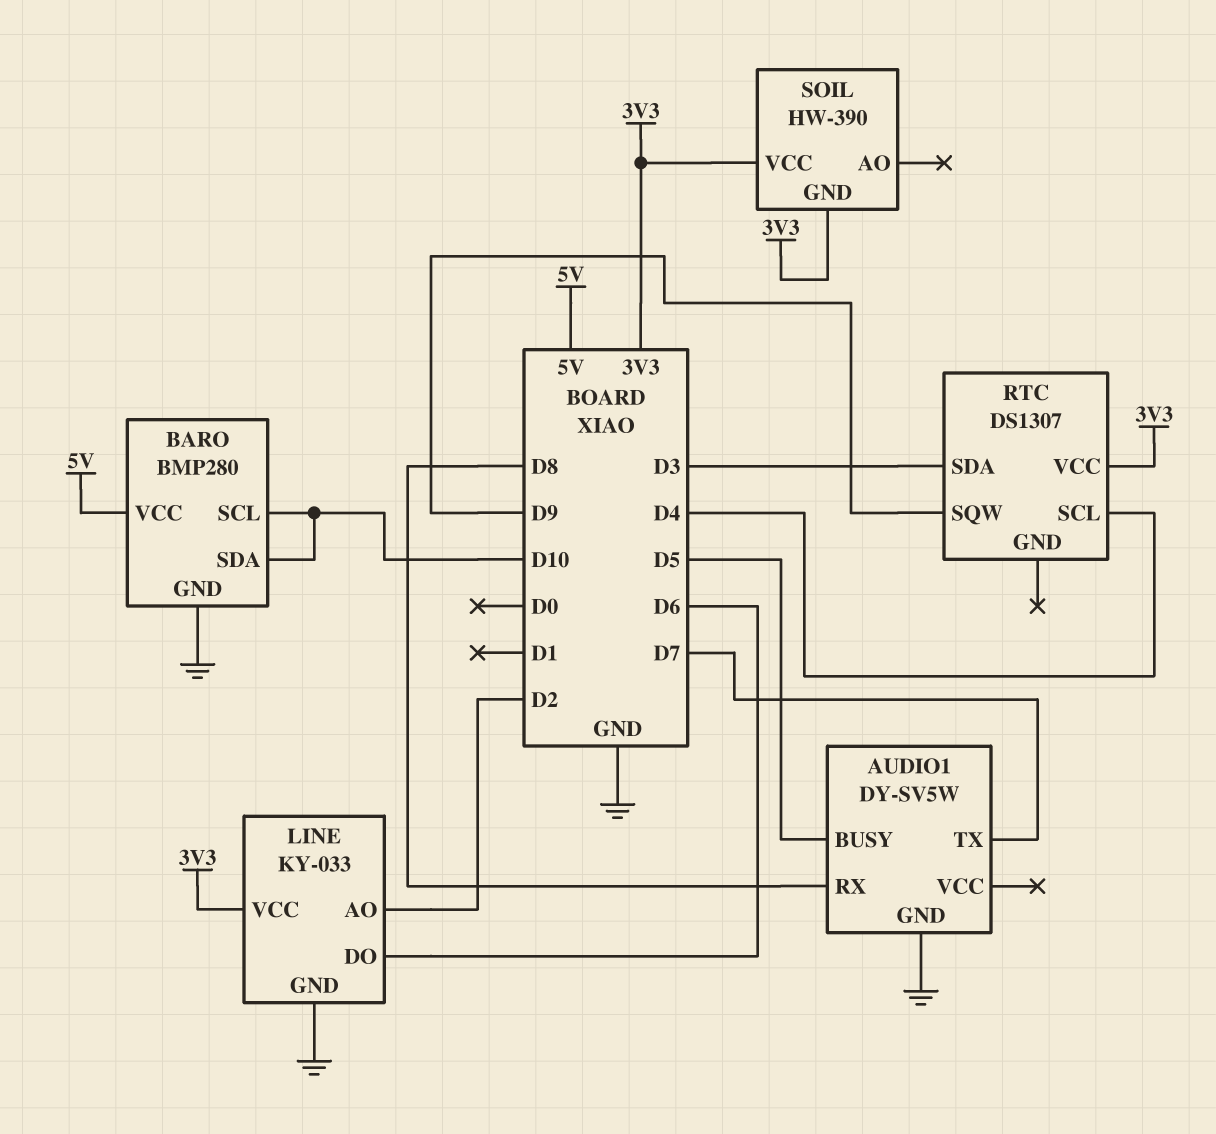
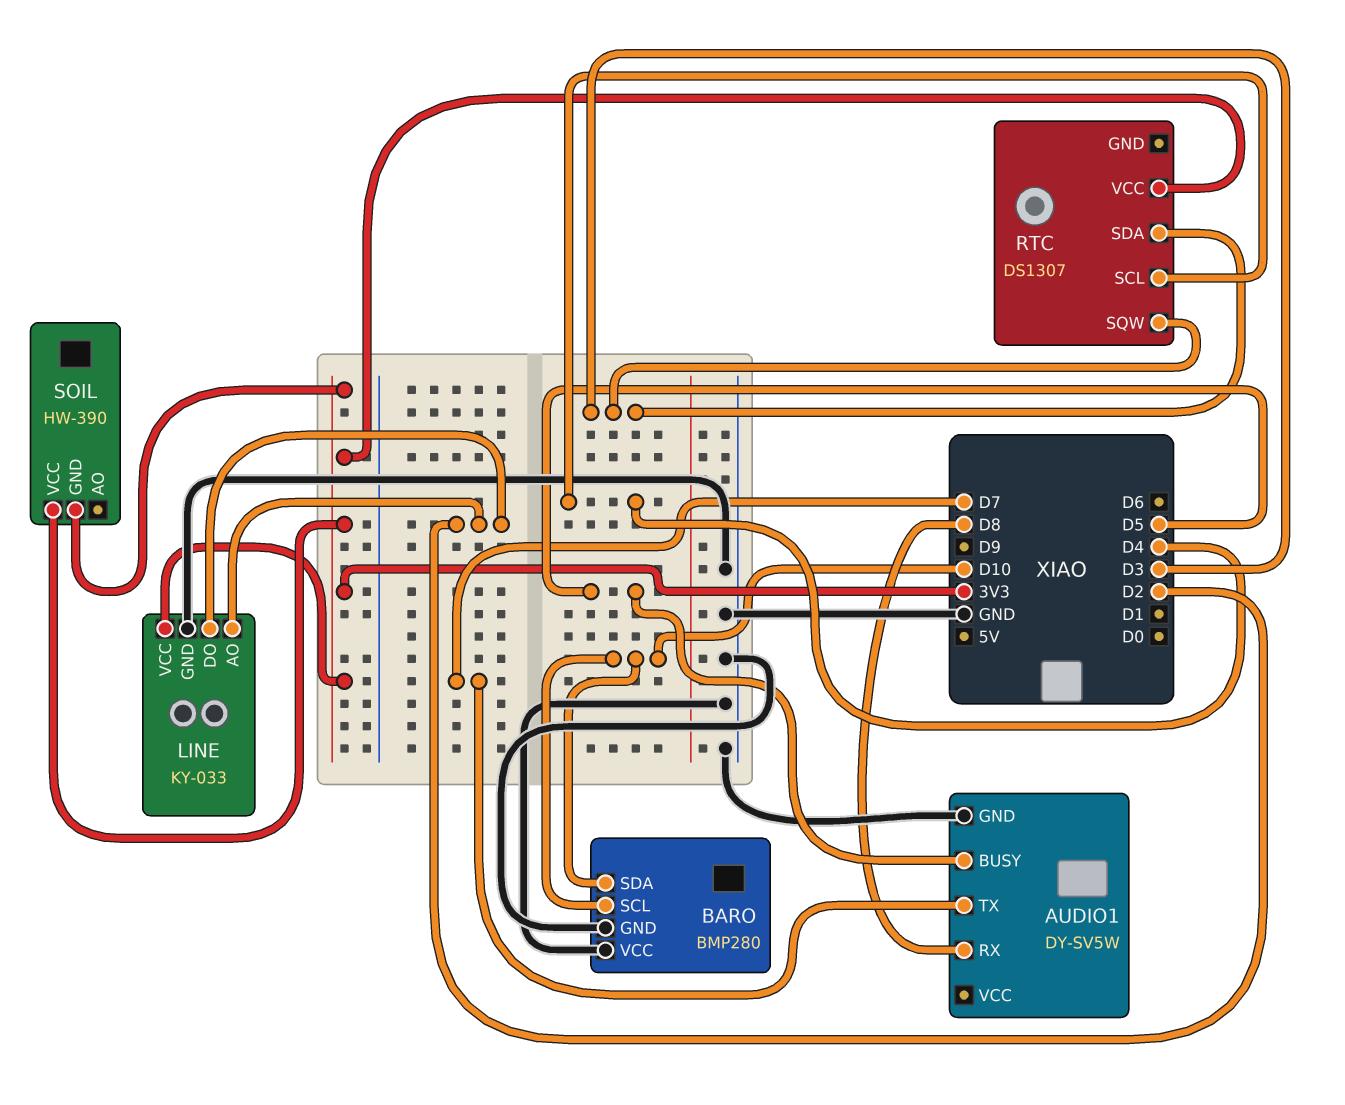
BARO pin VCC: 5V -> GND
LINE pin DO: D6 -> D2
RTC pin SQW: D9 -> D3

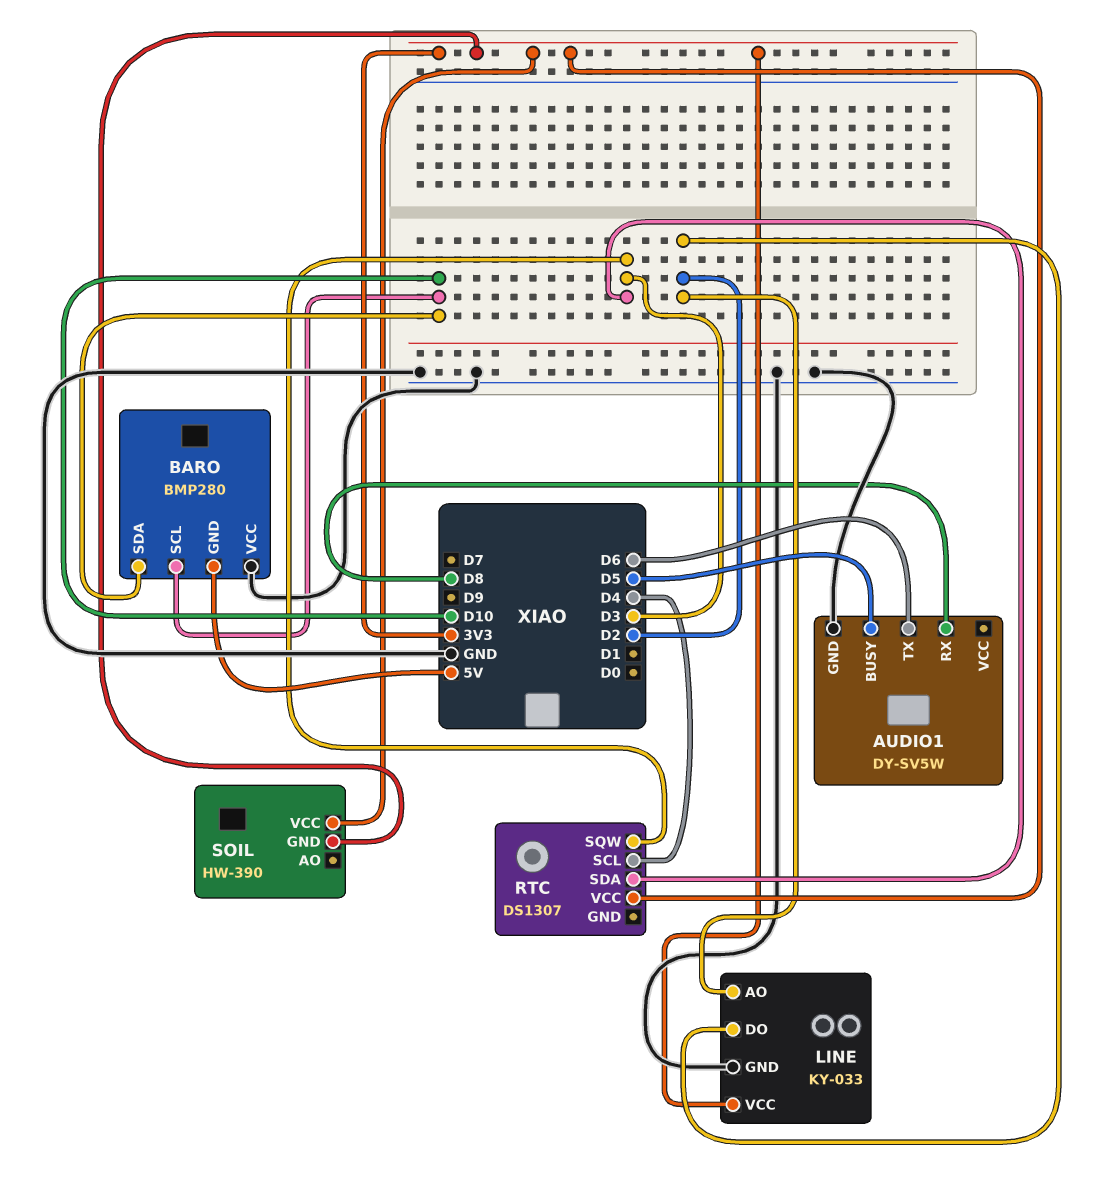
AUDIO1 pin TX: D7 -> D6
BARO pin GND: GND -> 5V

